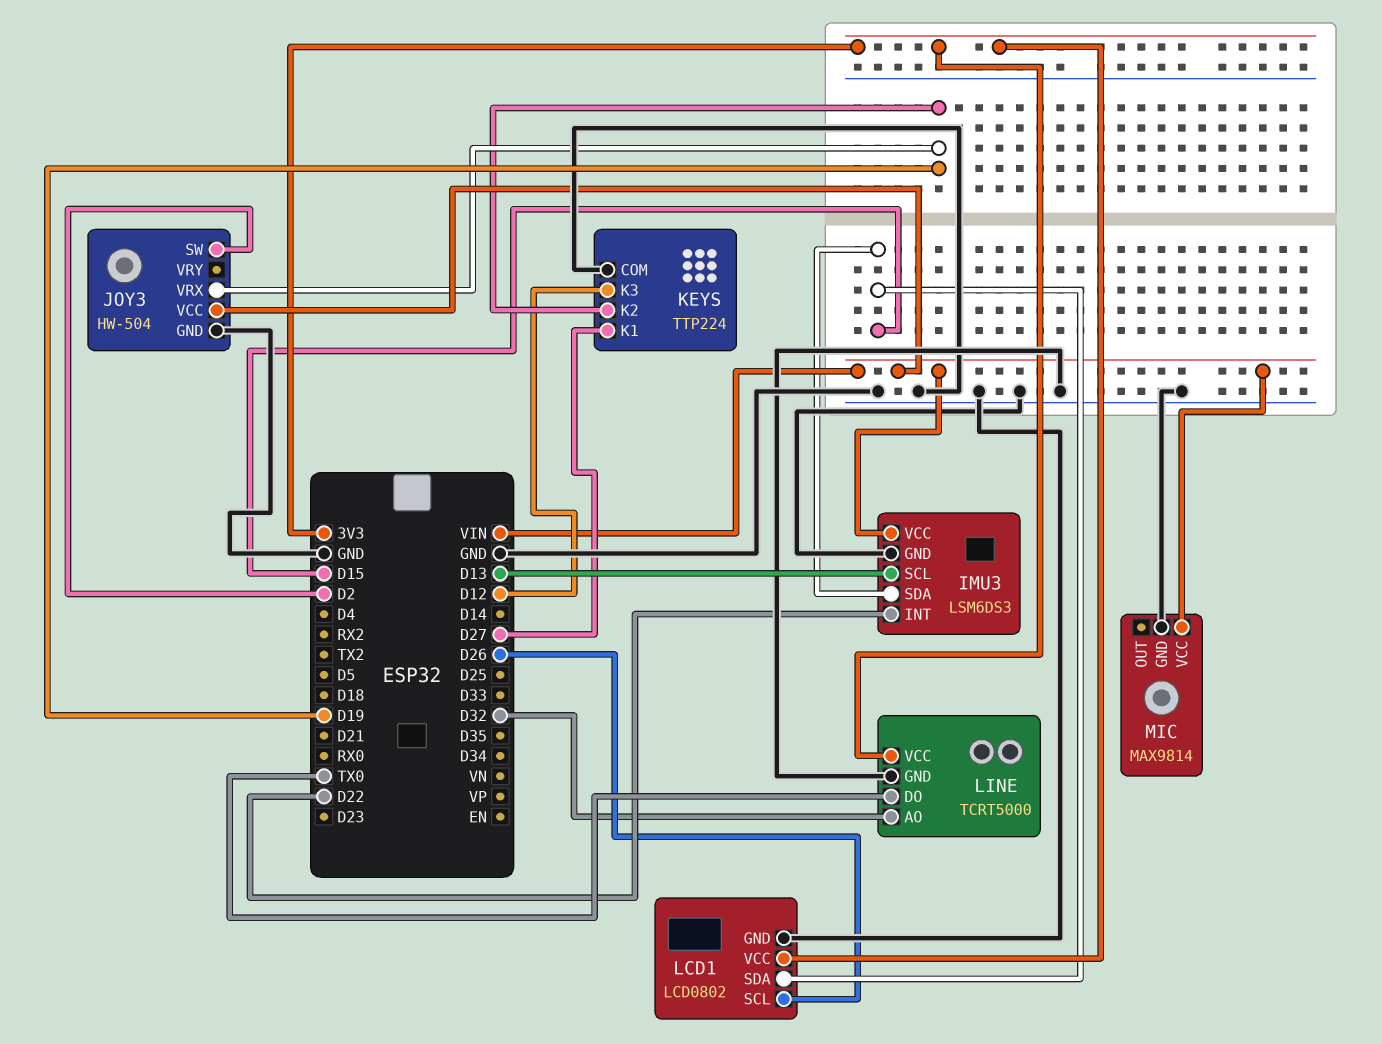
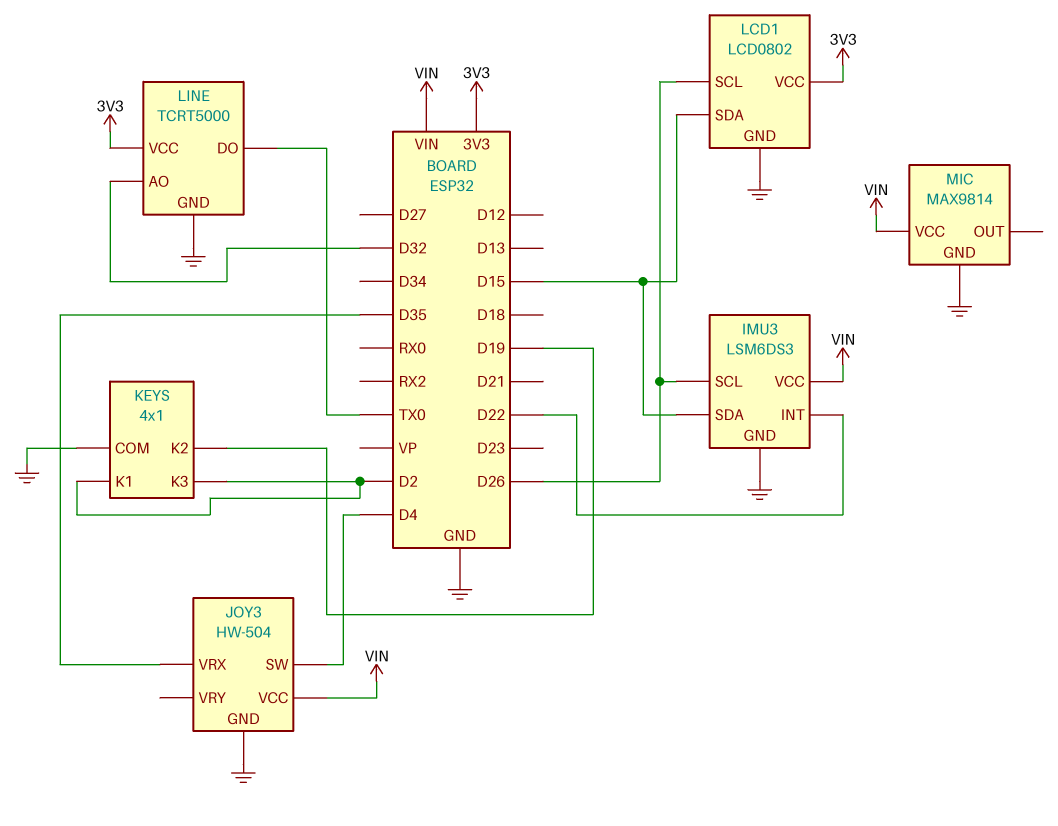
IMU3 pin SCL: D13 -> D26
JOY3 pin SW: D2 -> D4
JOY3 pin VRX: D19 -> D35
KEYS: TTP224 -> 4x1
KEYS pin K1: D27 -> D2
KEYS pin K3: D12 -> D2

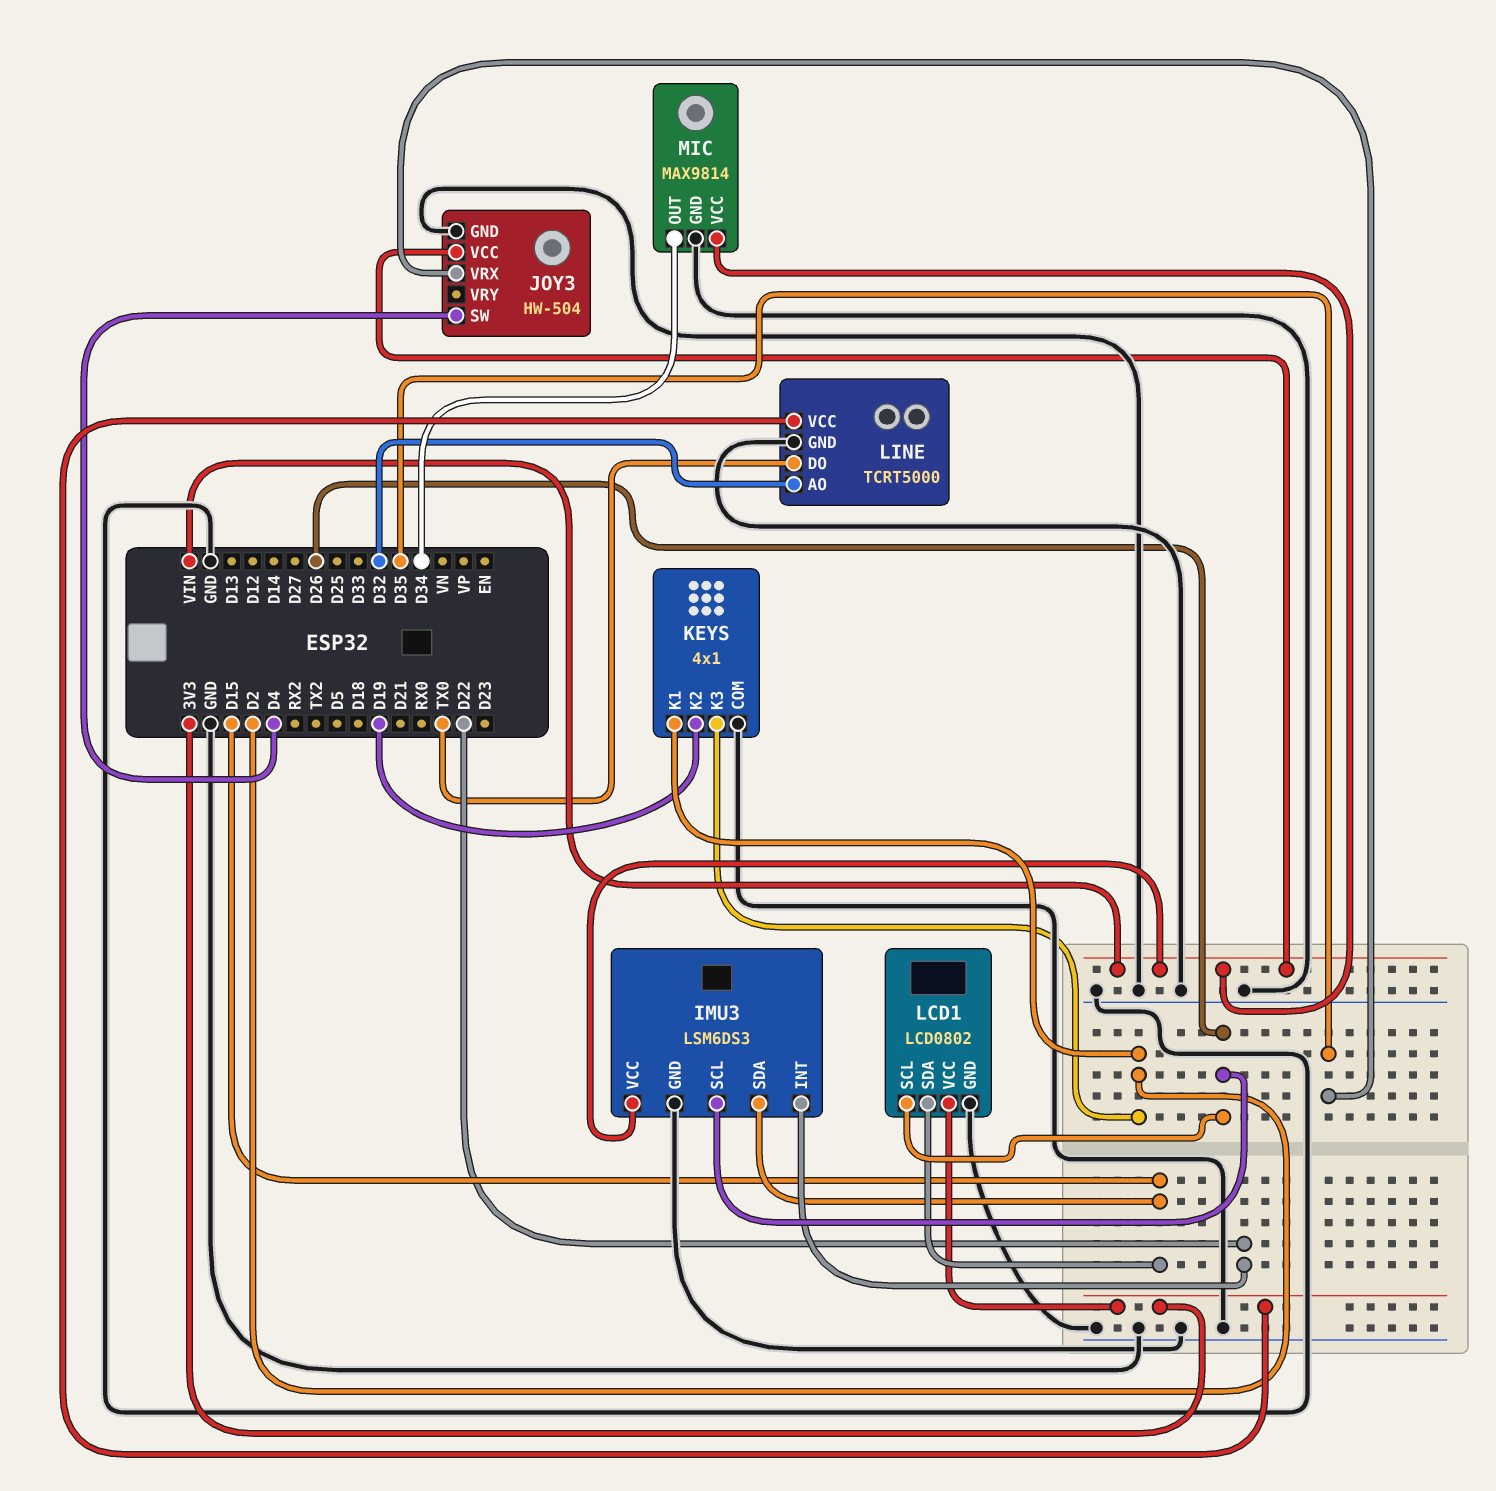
MIC pin OUT: none -> D34

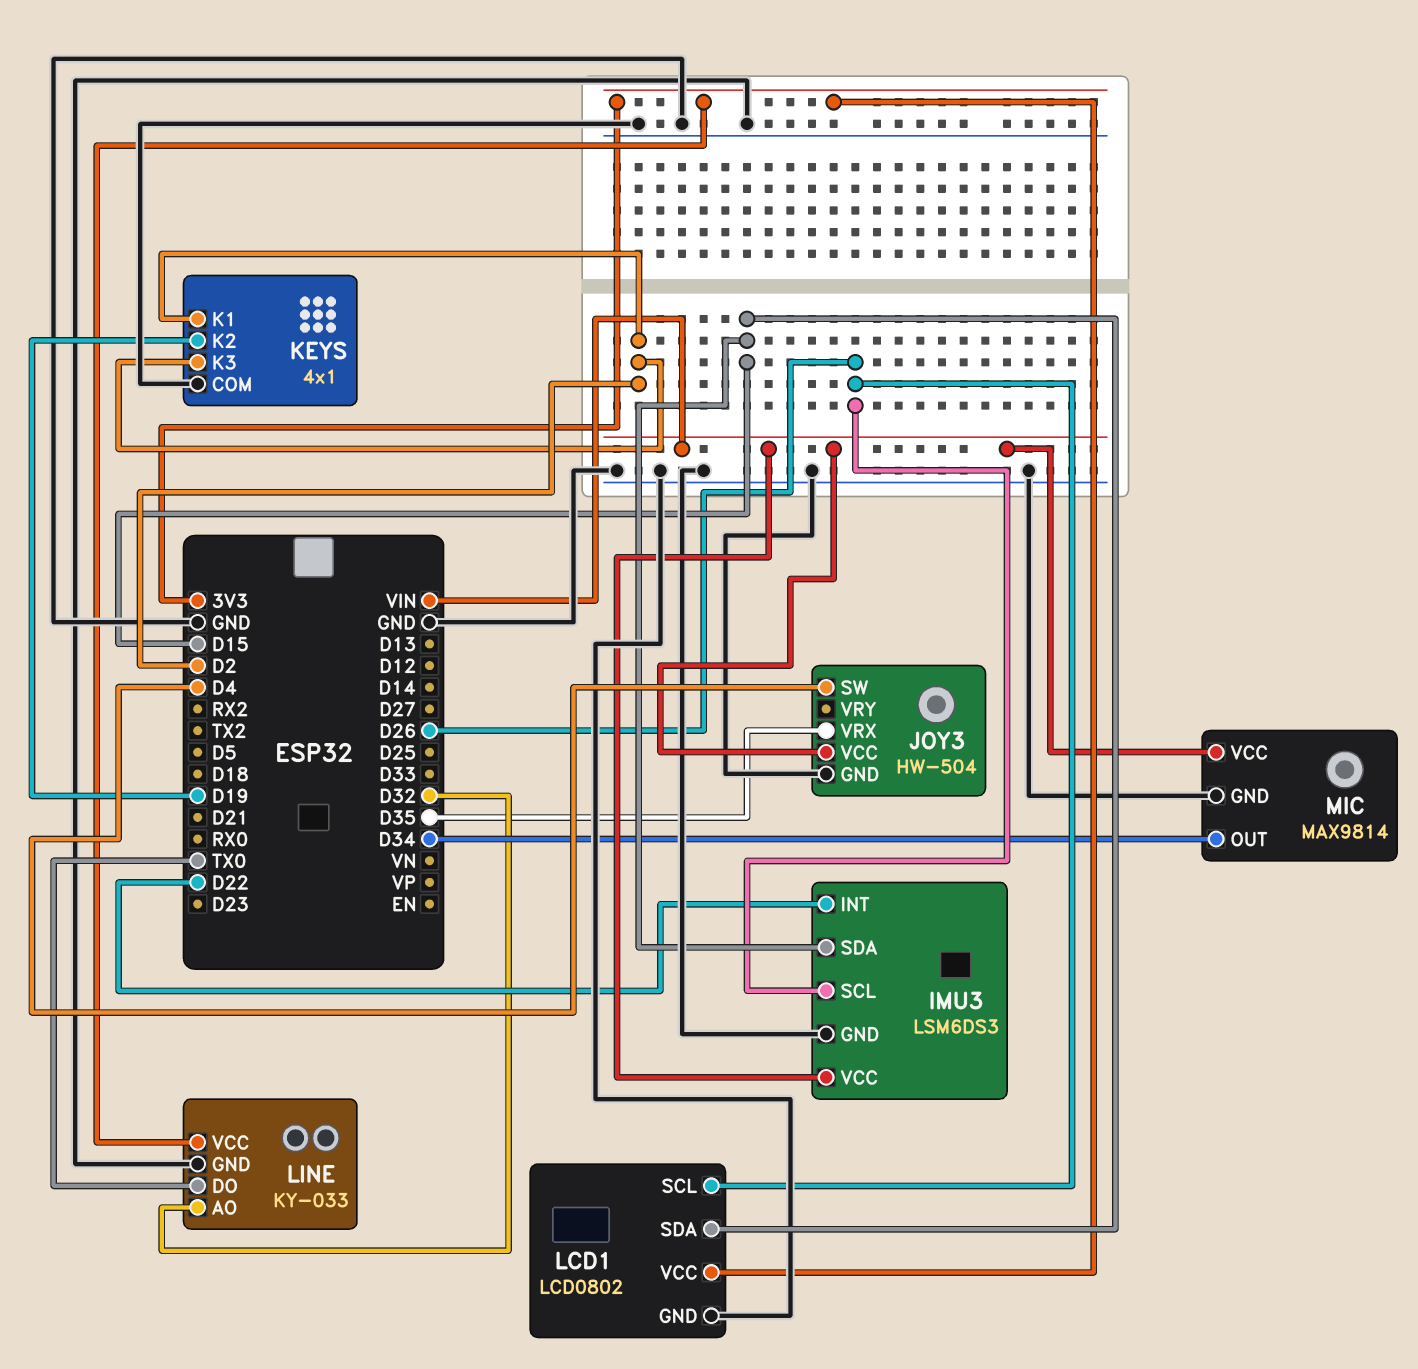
LINE: TCRT5000 -> KY-033

